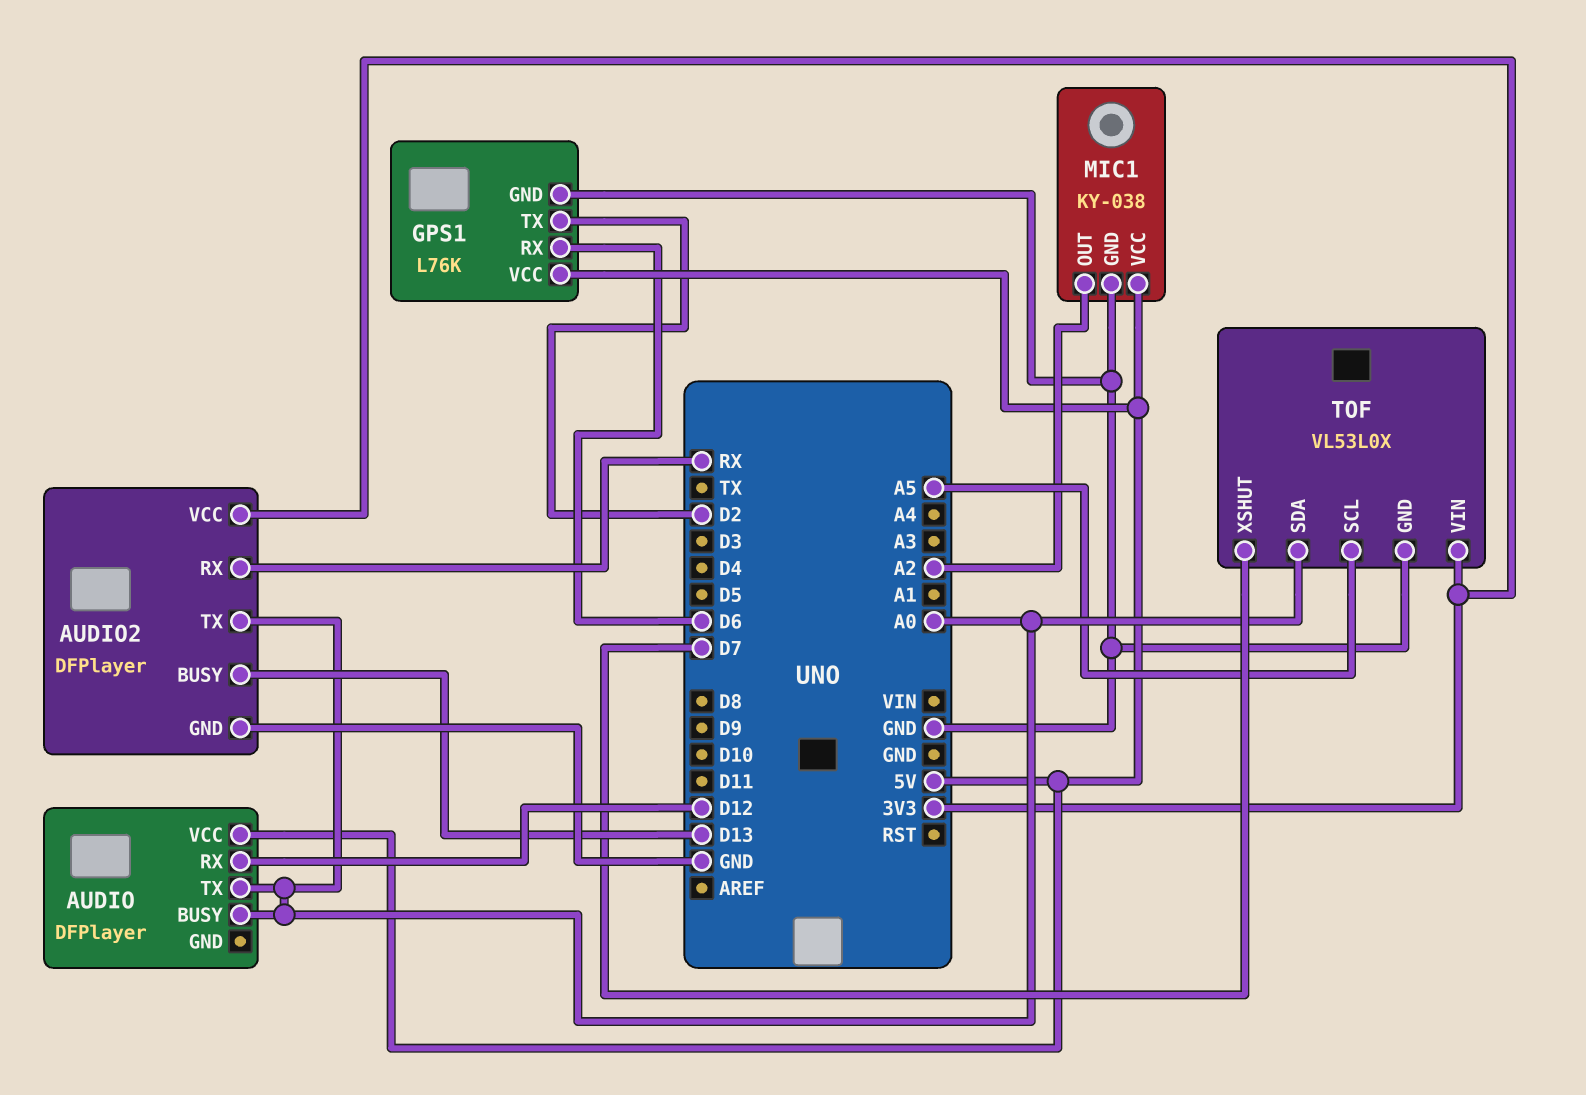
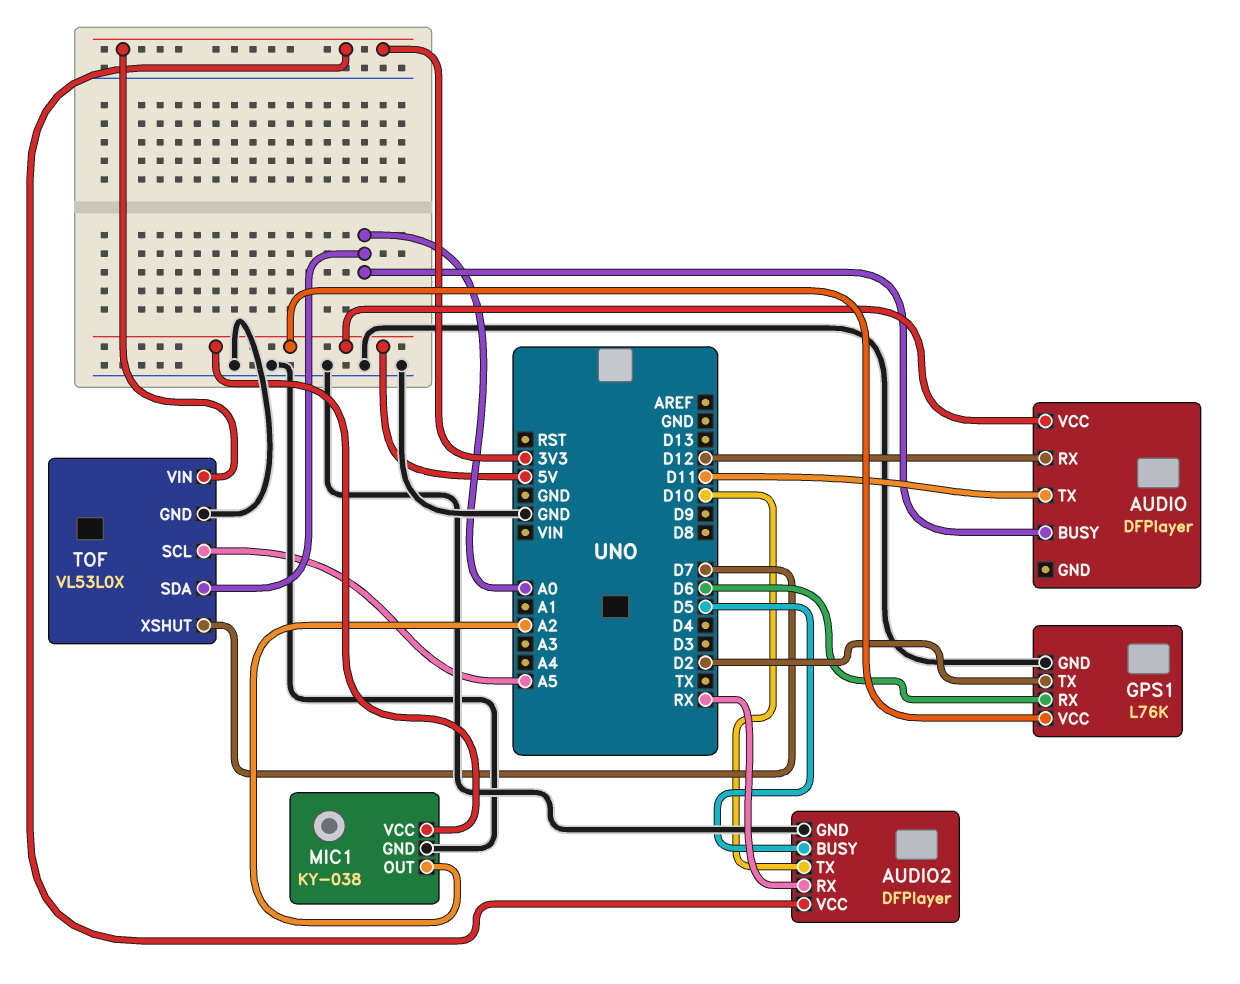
AUDIO pin TX: A0 -> D11
AUDIO2 pin BUSY: D13 -> D5
AUDIO2 pin TX: A0 -> D10

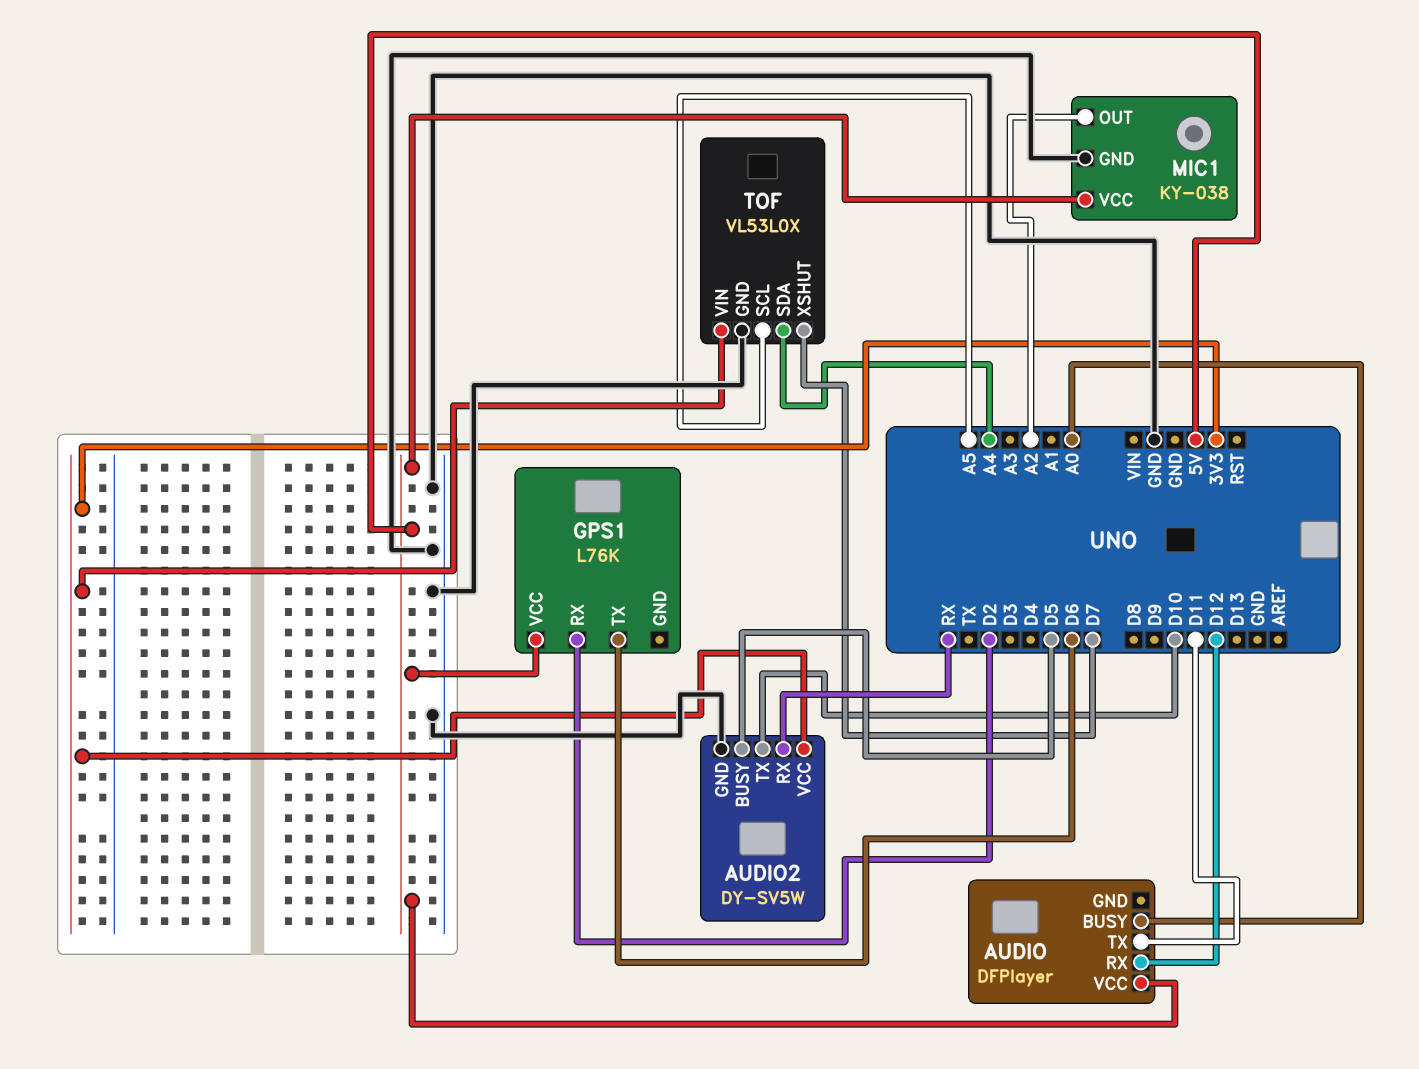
AUDIO2: DFPlayer -> DY-SV5W
GPS1 pin GND: GND -> none
GPS1 pin RX: D6 -> D2
GPS1 pin TX: D2 -> D6
TOF pin SDA: A0 -> A4

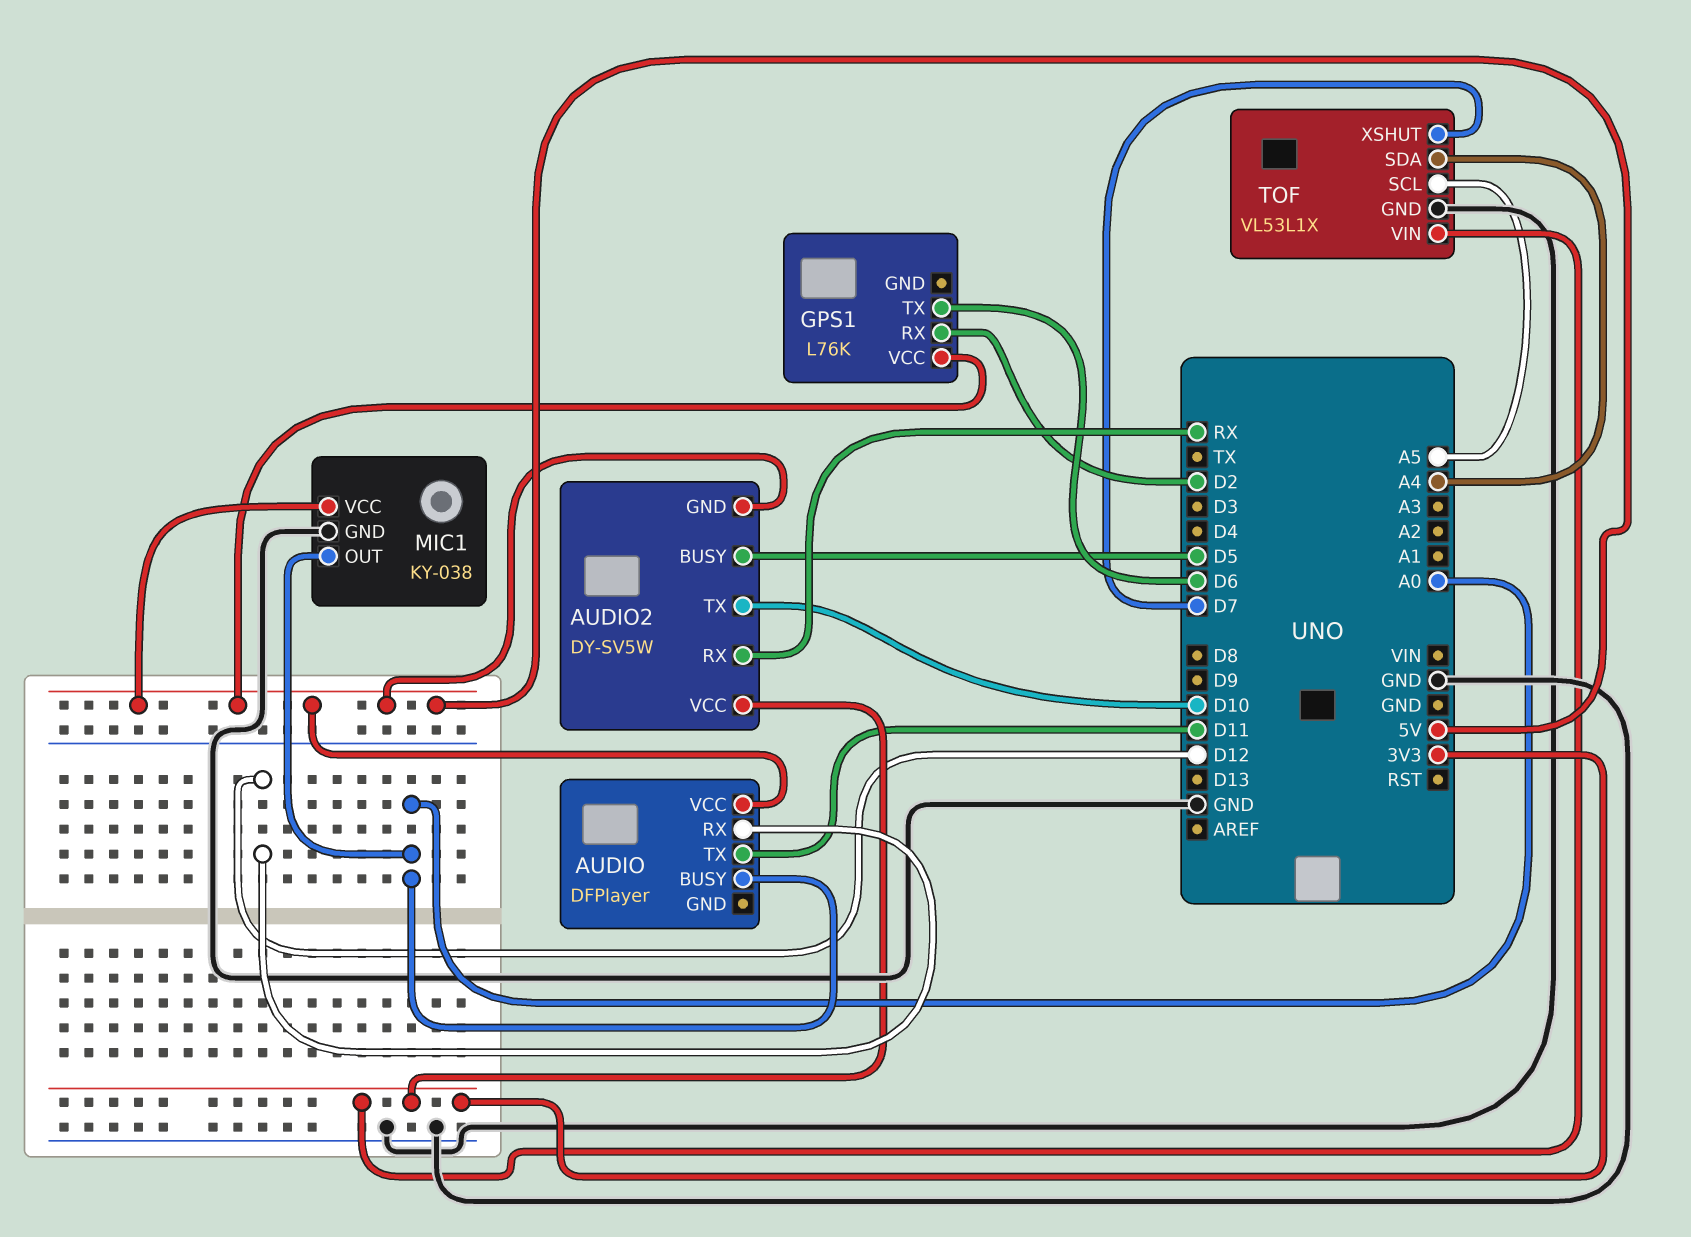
AUDIO2 pin GND: GND -> 5V
MIC1 pin OUT: A2 -> A0
TOF: VL53L0X -> VL53L1X

